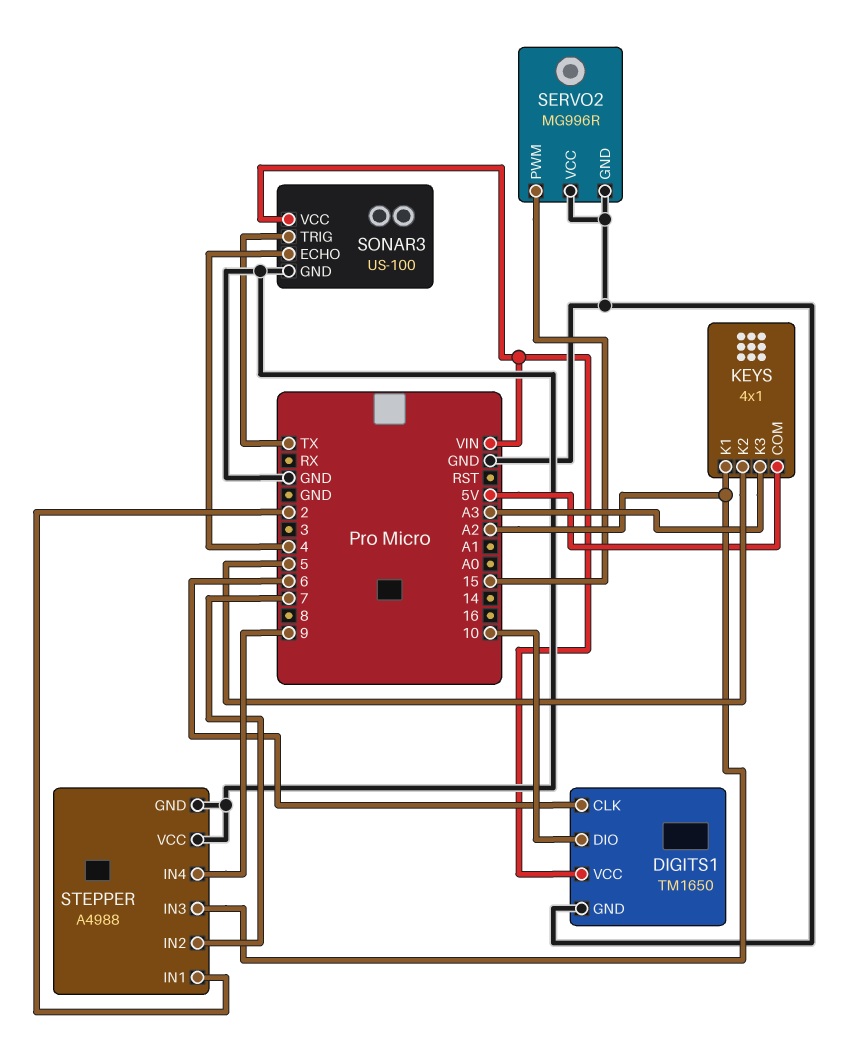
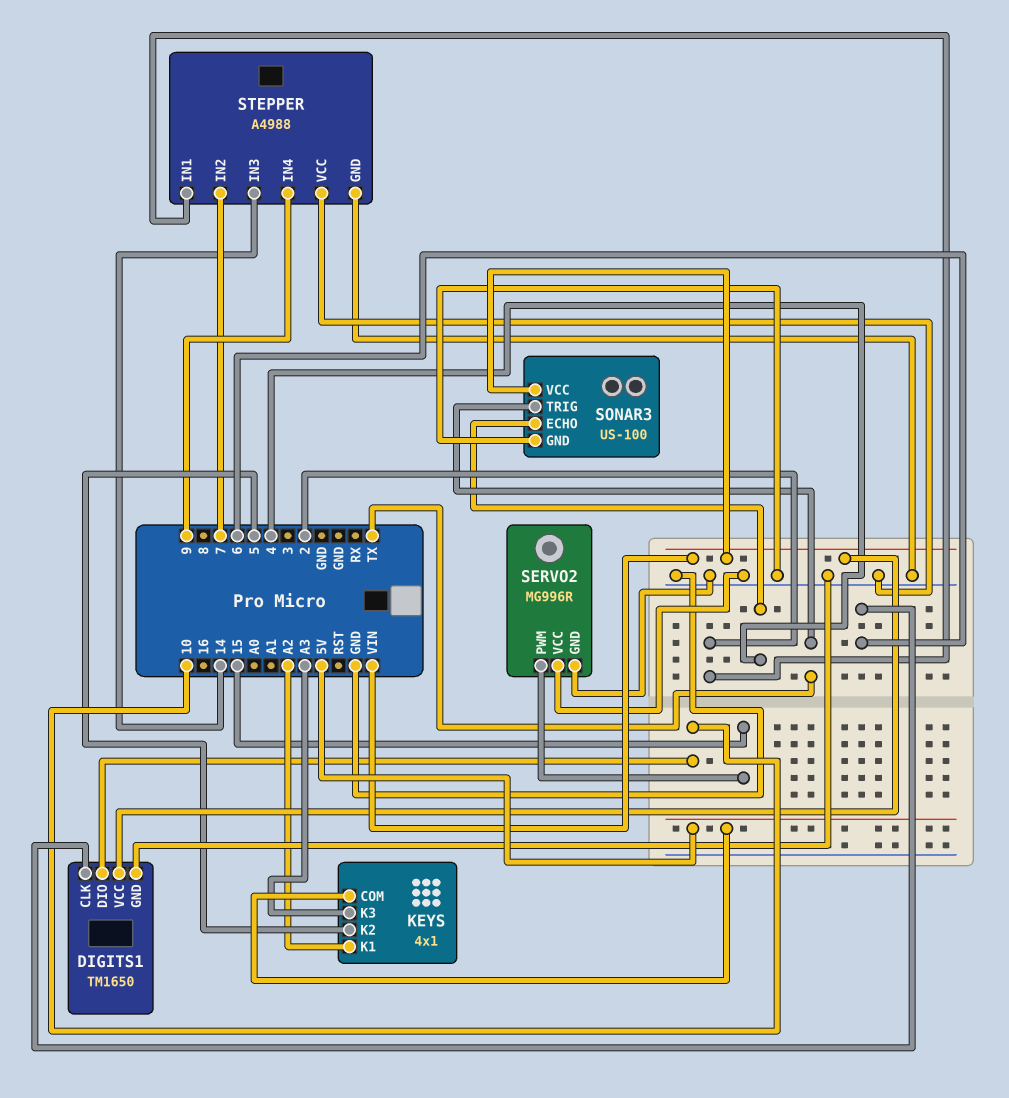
STEPPER pin IN3: A2 -> 14

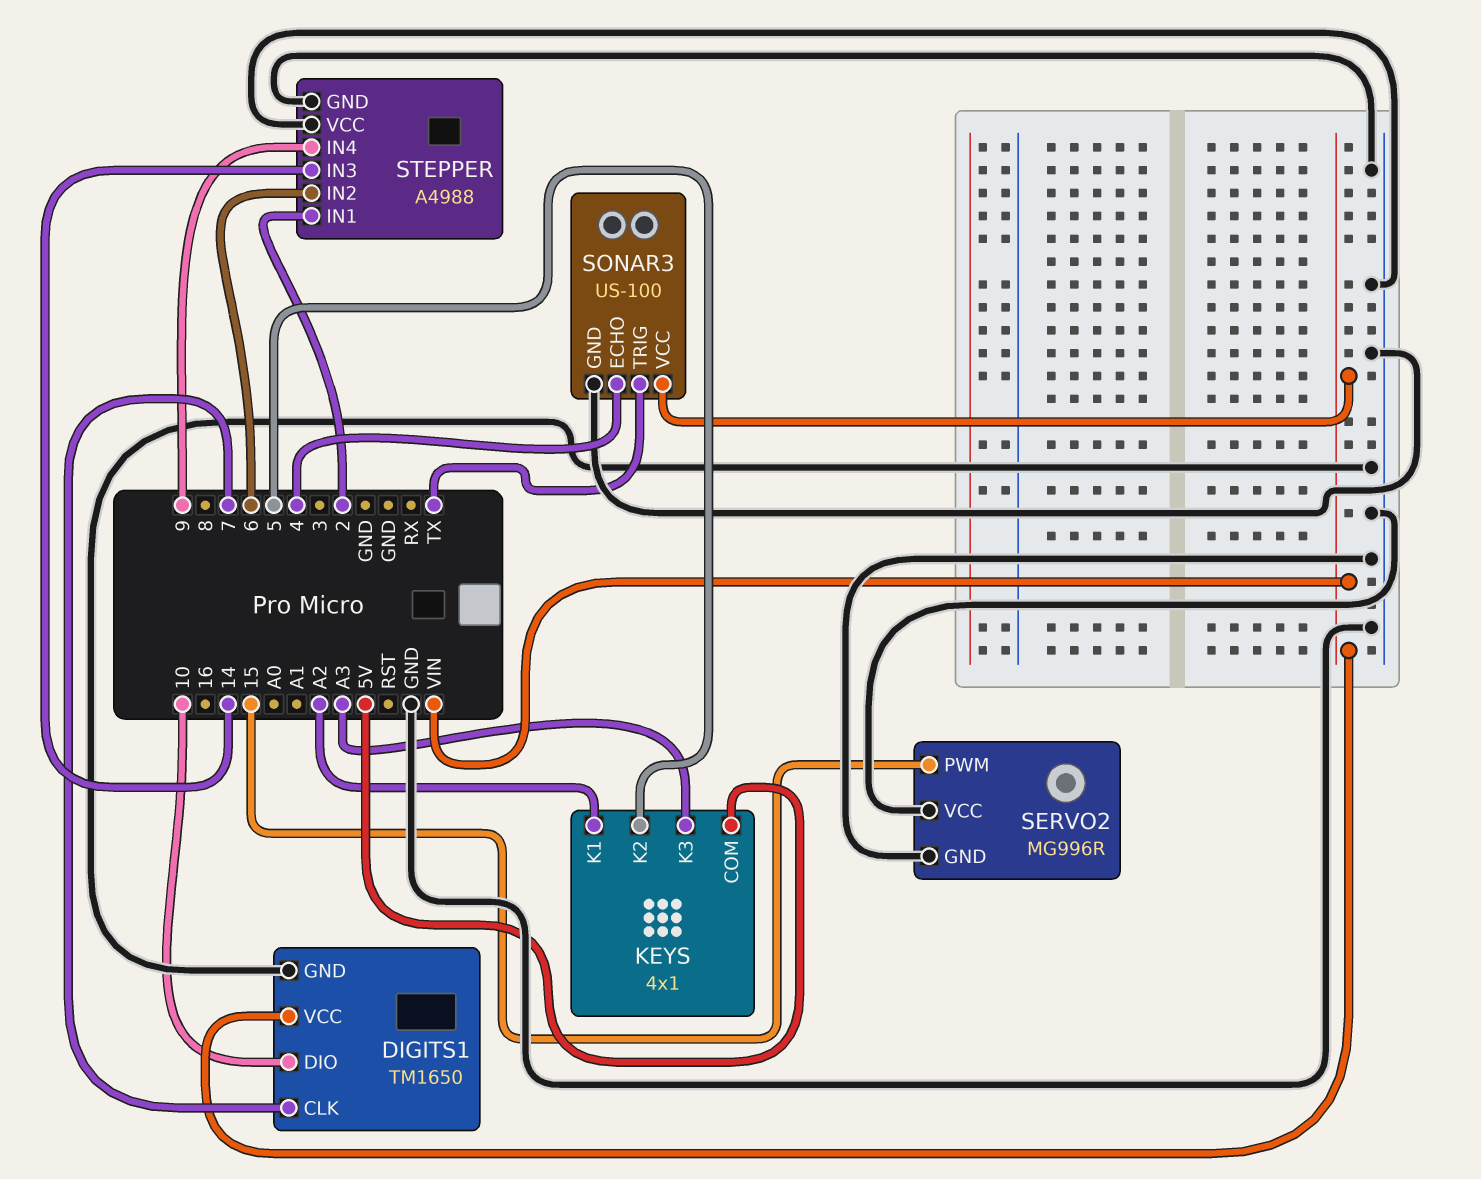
DIGITS1 pin CLK: 6 -> 7
STEPPER pin IN2: 7 -> 6

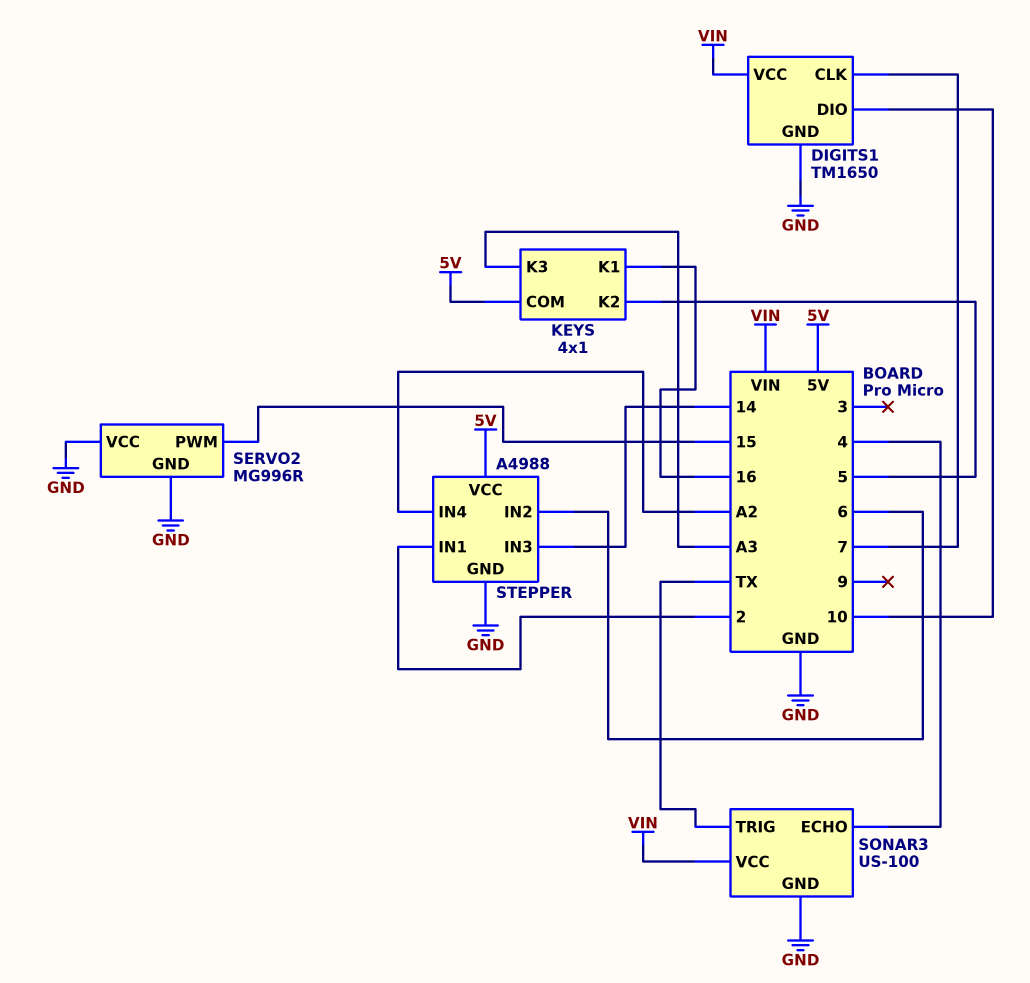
KEYS pin K1: A2 -> 16
STEPPER pin IN4: 9 -> A2
STEPPER pin VCC: GND -> 5V

